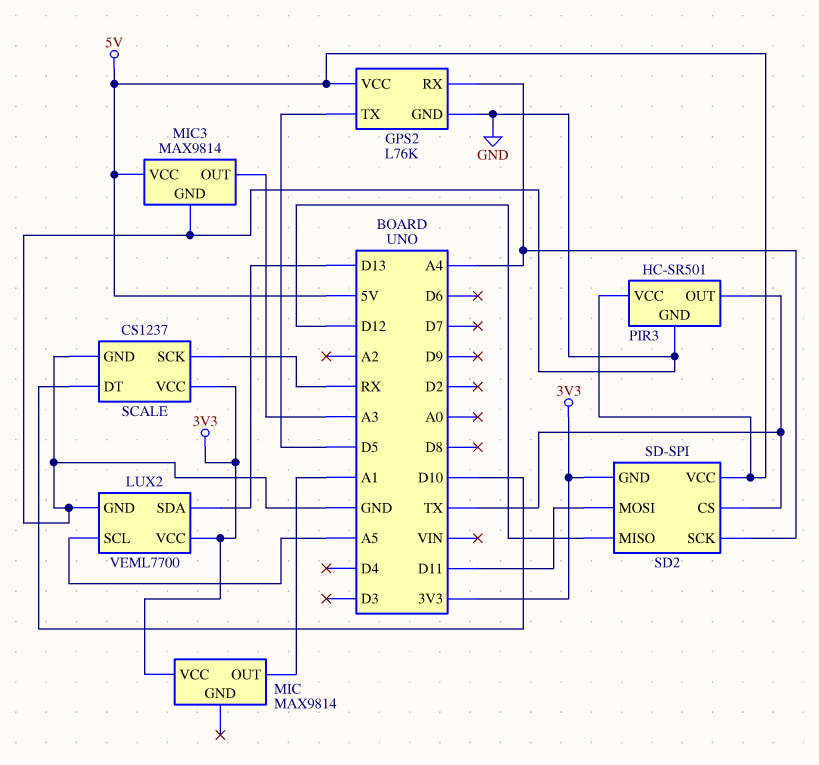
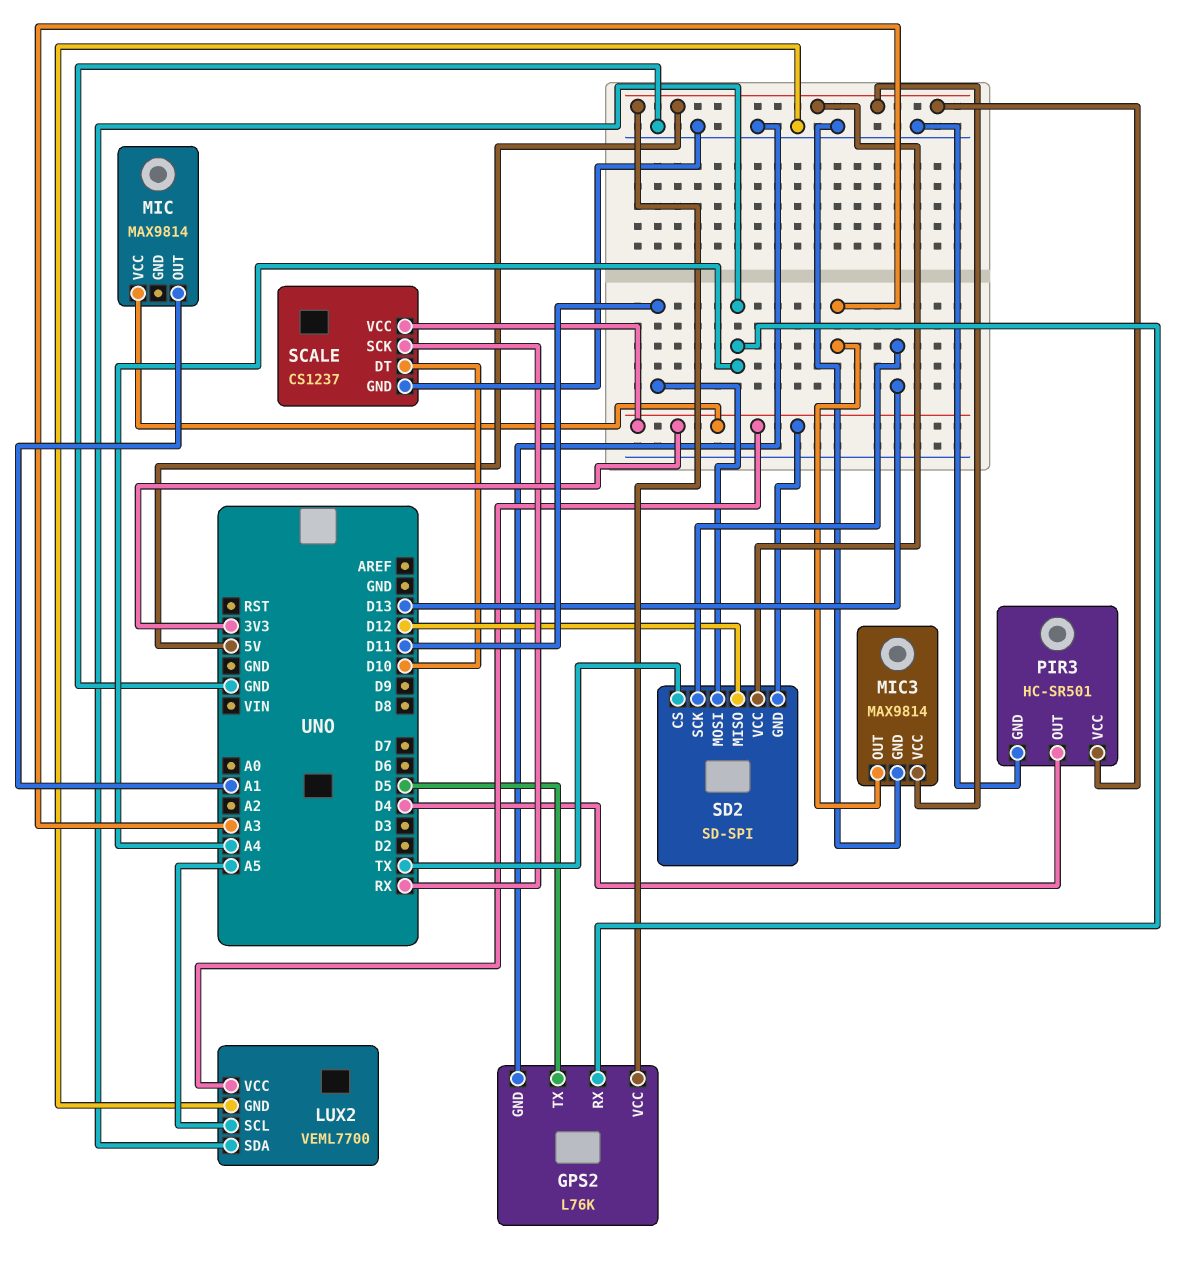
LUX2 pin SDA: D13 -> A4
PIR3 pin OUT: TX -> D4
SD2 pin SCK: A4 -> D13

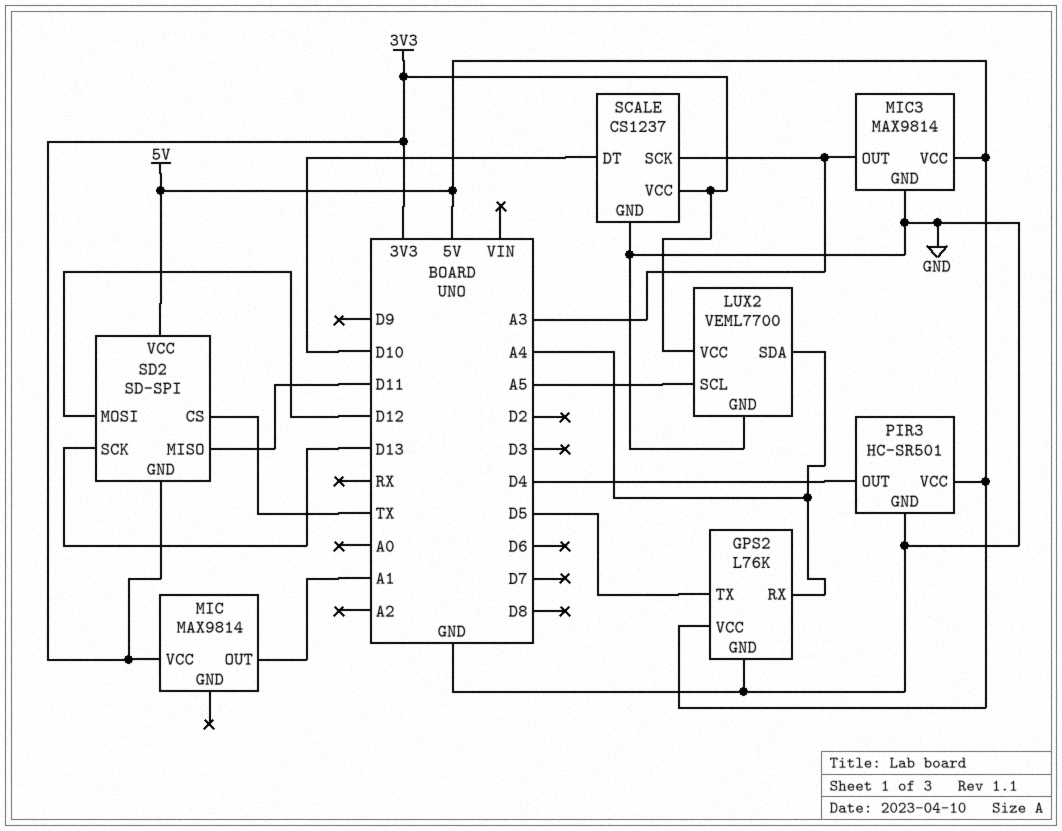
SCALE pin SCK: RX -> A3
SD2 pin MISO: D12 -> D11
SD2 pin MOSI: D11 -> D12

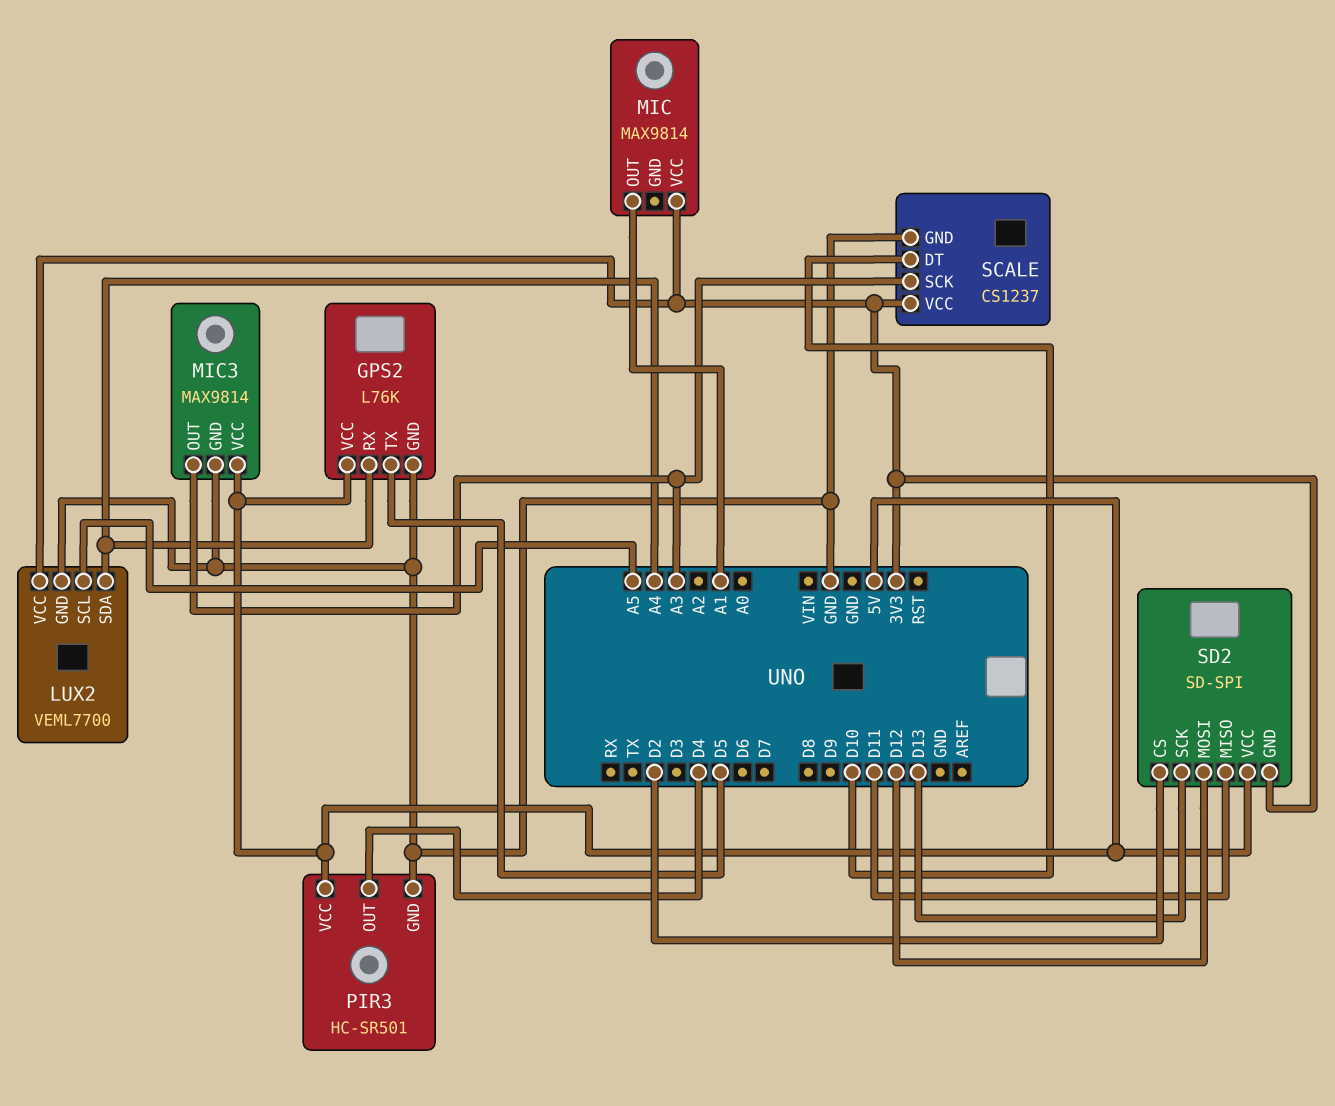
SD2 pin CS: TX -> D2

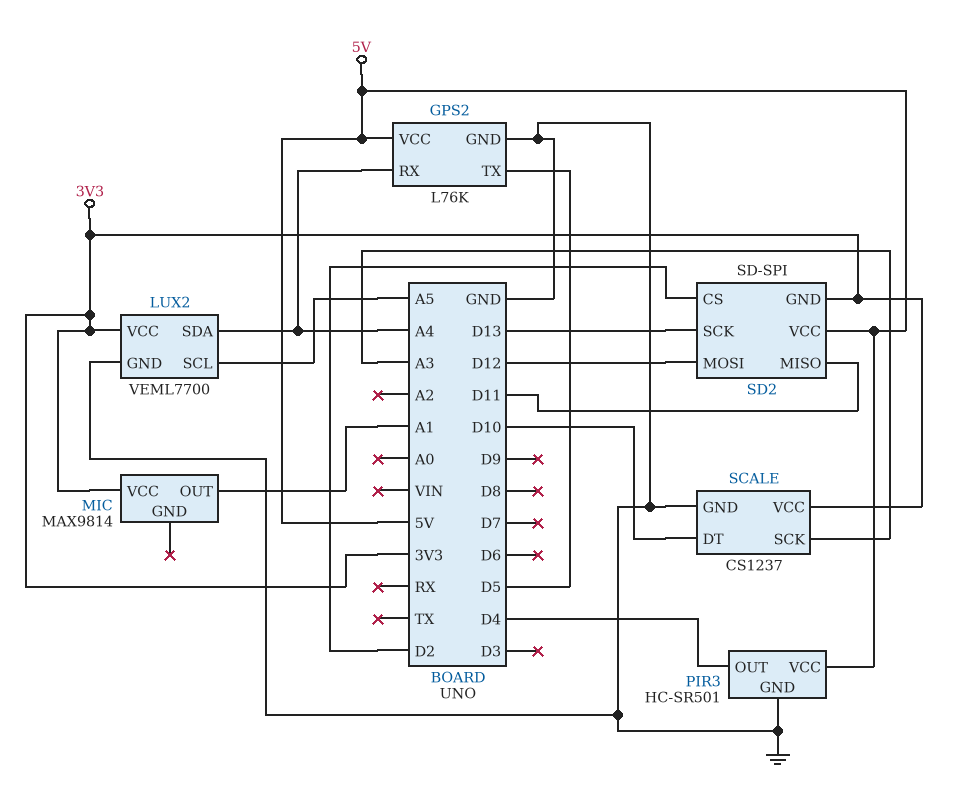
MIC3: MAX9814 -> none
MIC3 pin GND: GND -> none
MIC3 pin OUT: A3 -> none
MIC3 pin VCC: 5V -> none

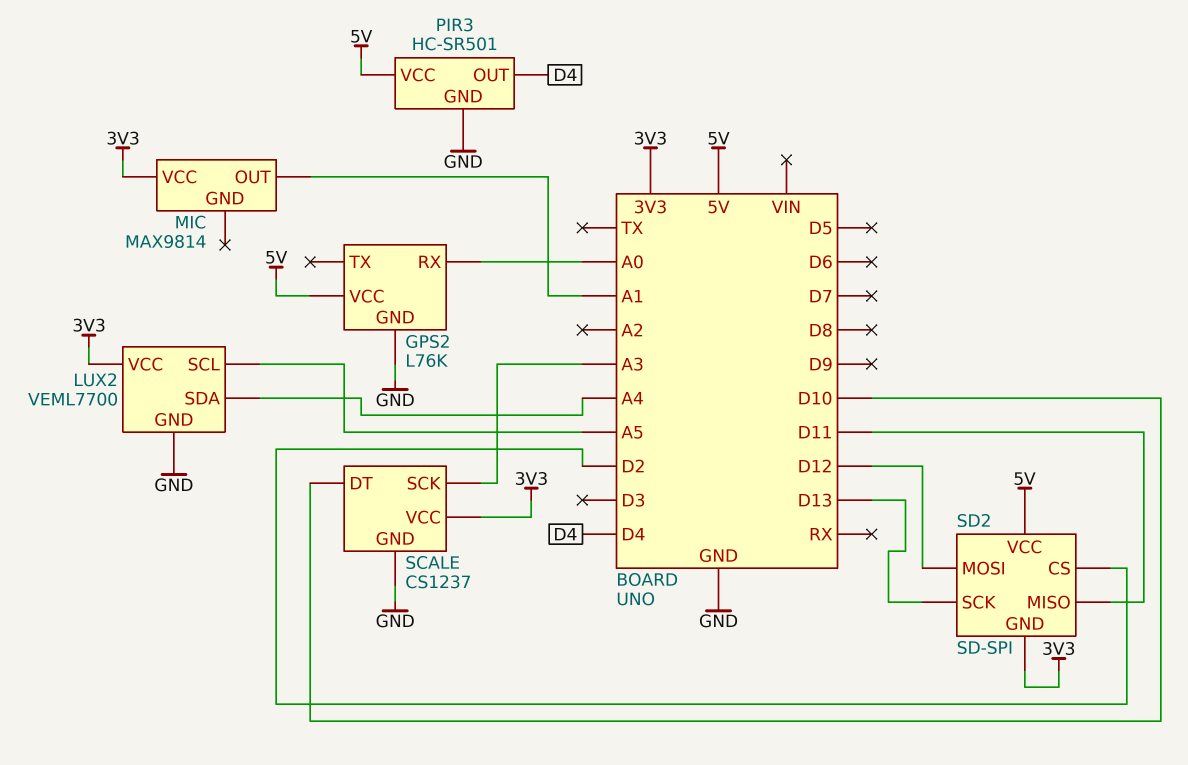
GPS2 pin RX: A4 -> A0
GPS2 pin TX: D5 -> none

